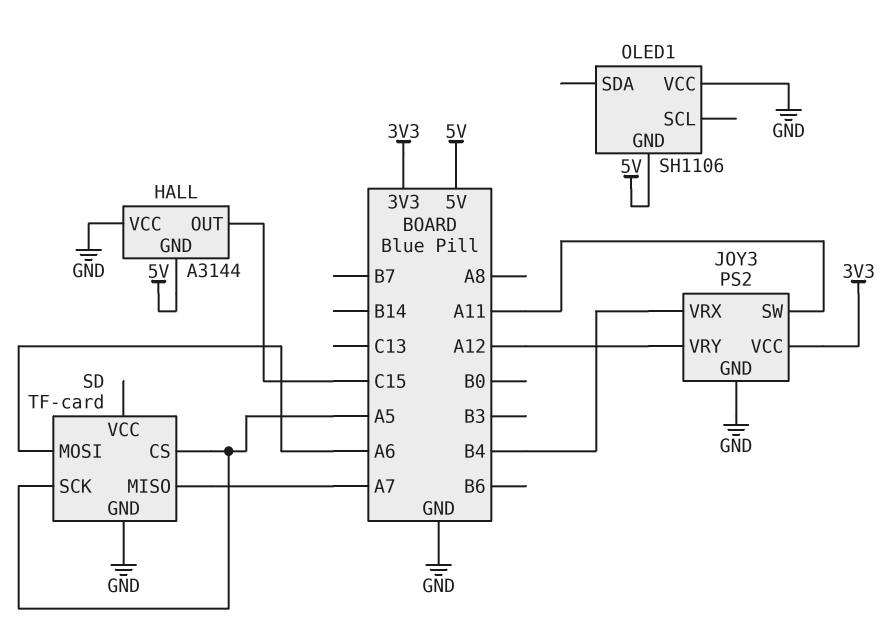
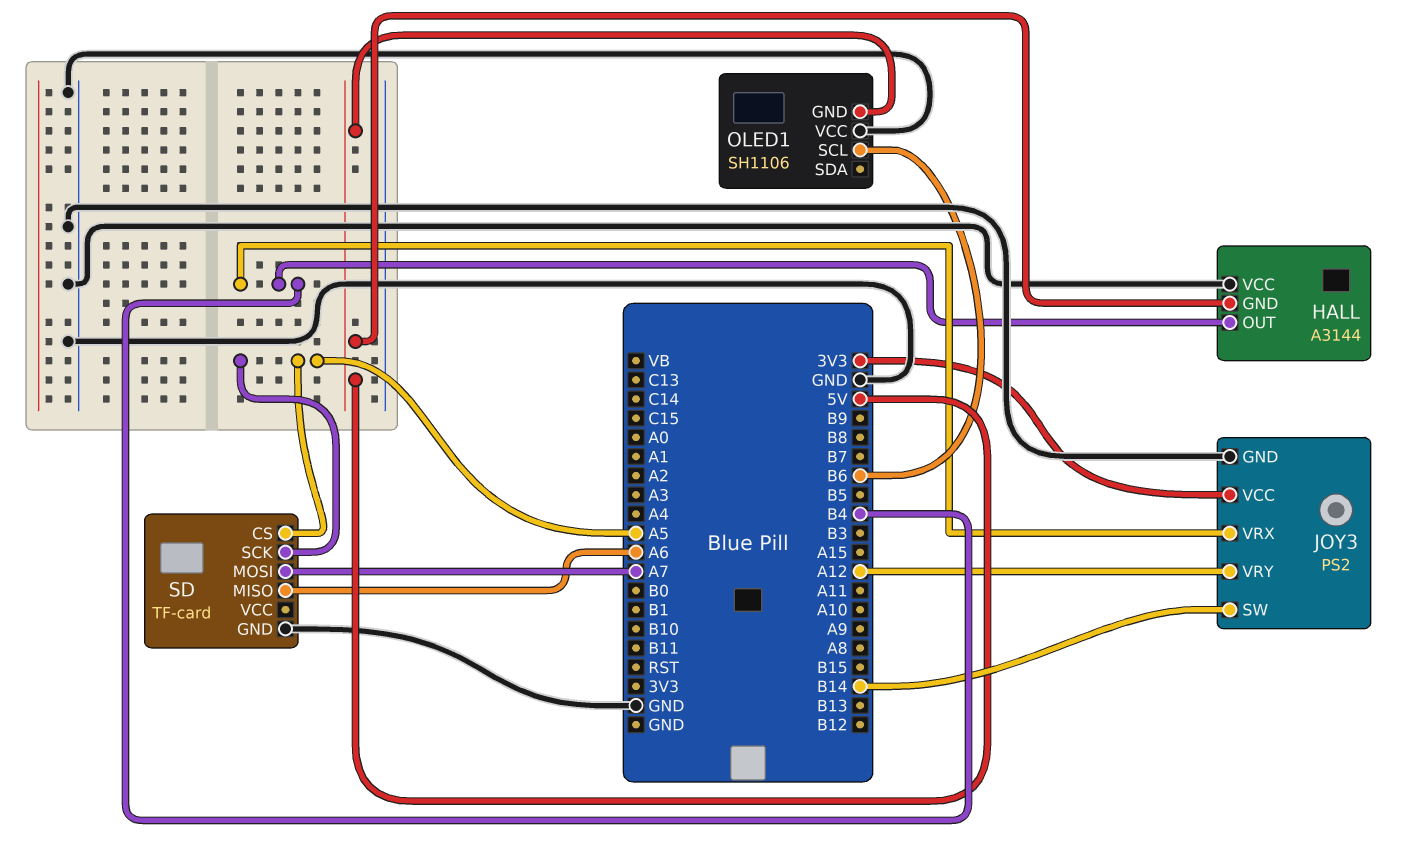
HALL pin OUT: C15 -> B4
JOY3 pin SW: A11 -> B14
OLED1 pin SCL: none -> B6
SD pin MISO: A7 -> A6
SD pin MOSI: A6 -> A7

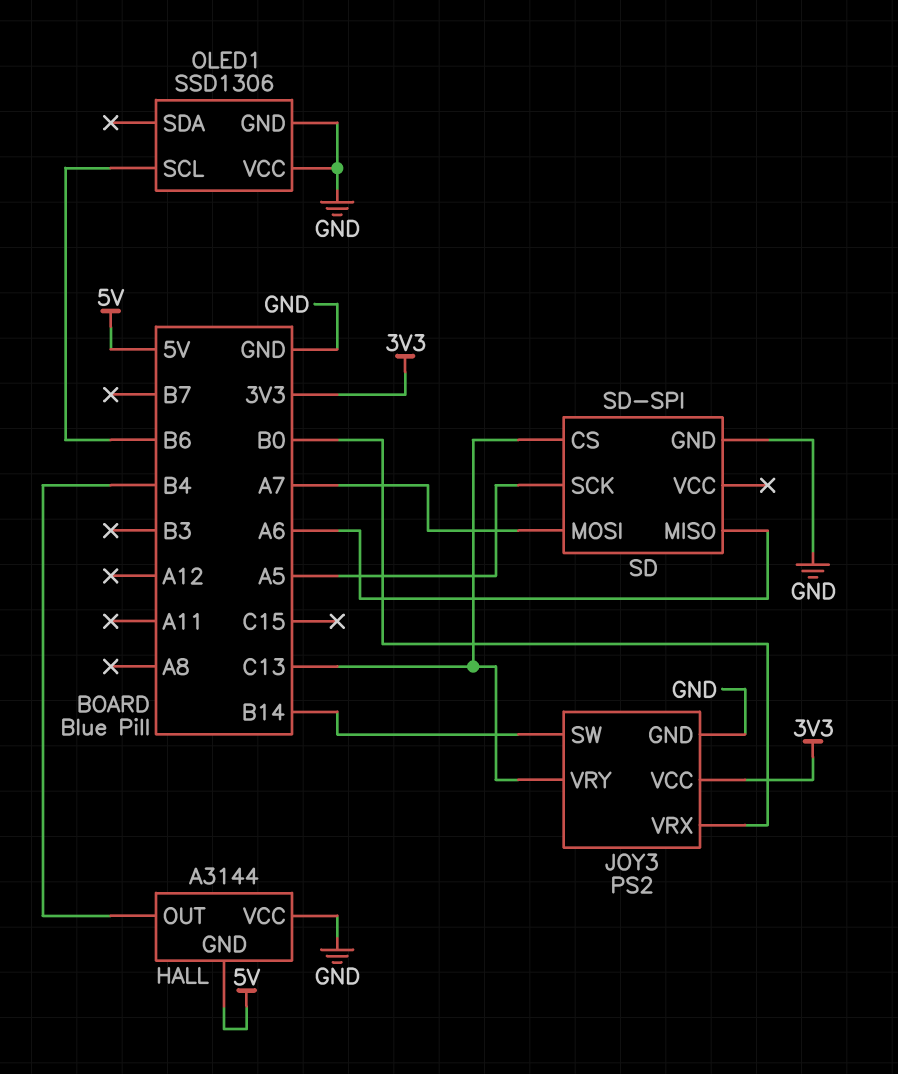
JOY3 pin VRX: B4 -> B0
JOY3 pin VRY: A12 -> C13
OLED1: SH1106 -> SSD1306
OLED1 pin GND: 5V -> GND
SD: TF-card -> SD-SPI
SD pin CS: A5 -> C13

